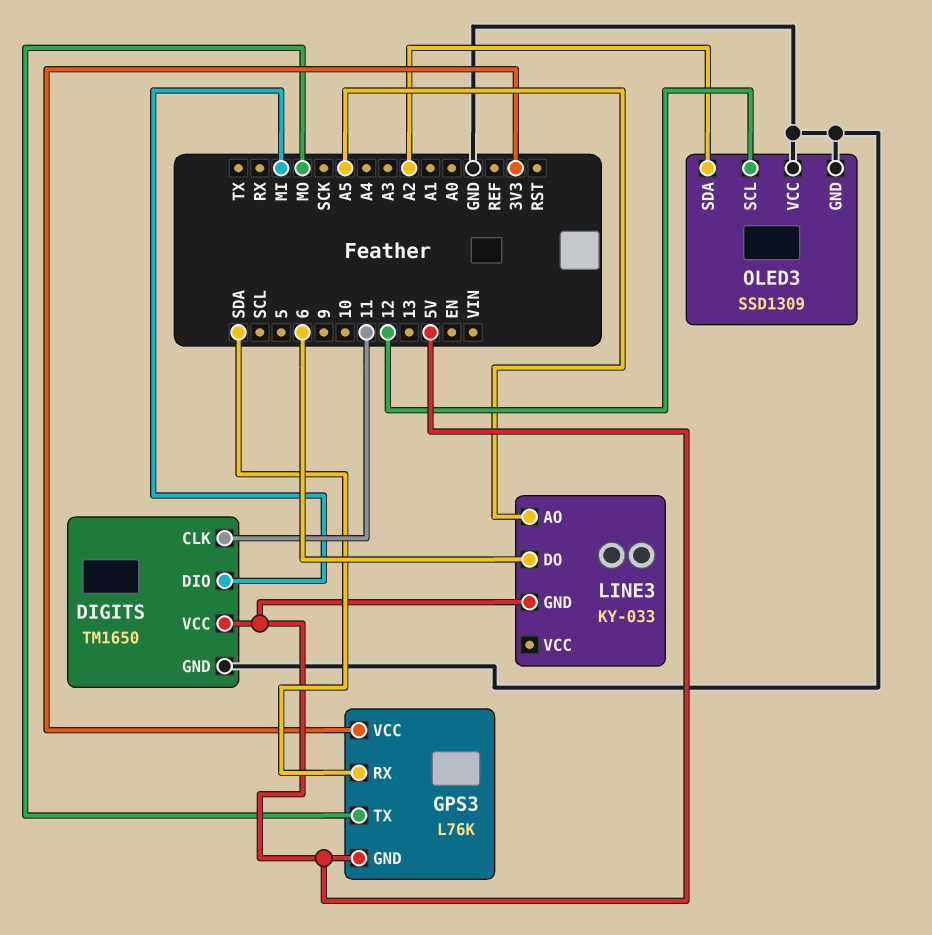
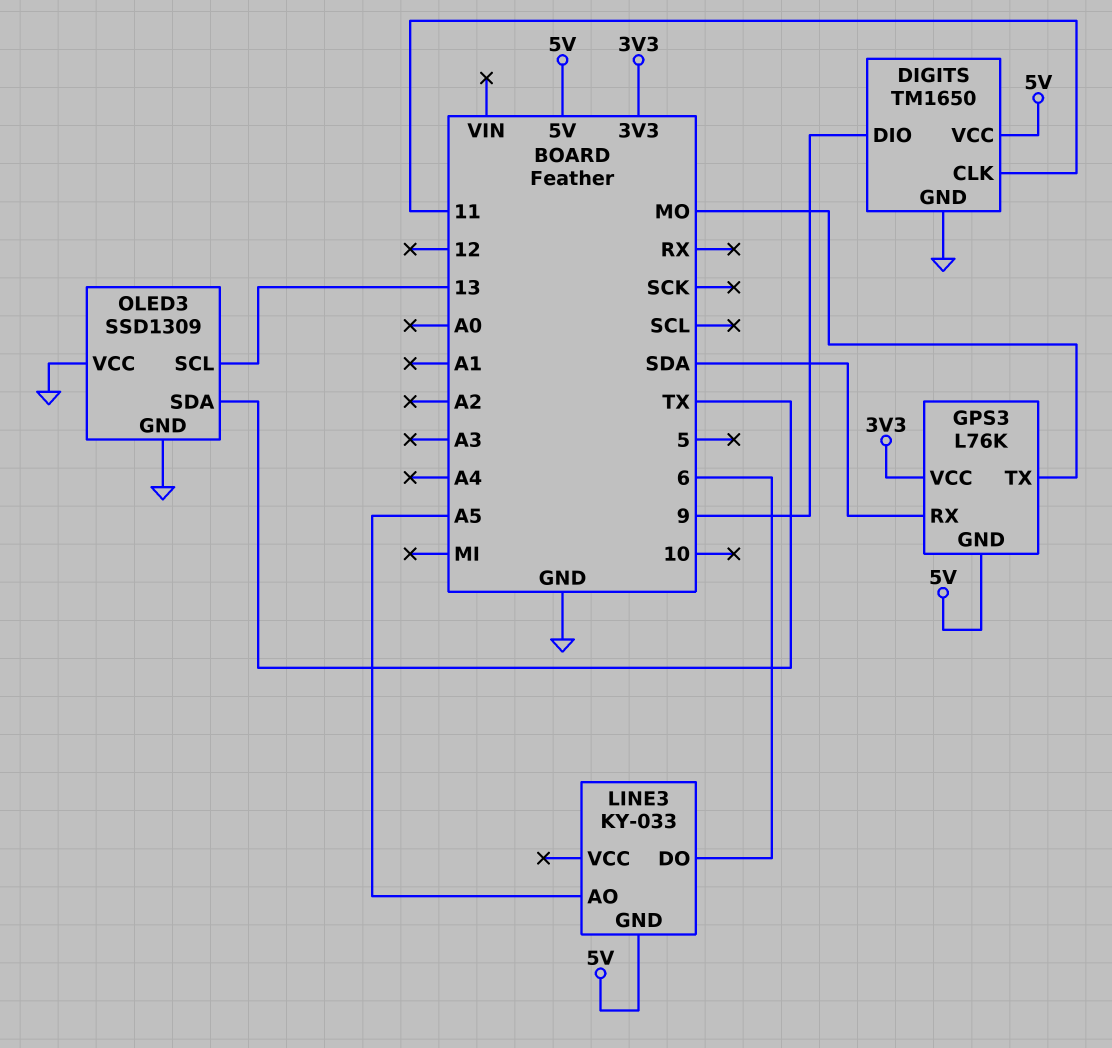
DIGITS pin DIO: MI -> 9
OLED3 pin SCL: 12 -> 13
OLED3 pin SDA: A2 -> TX

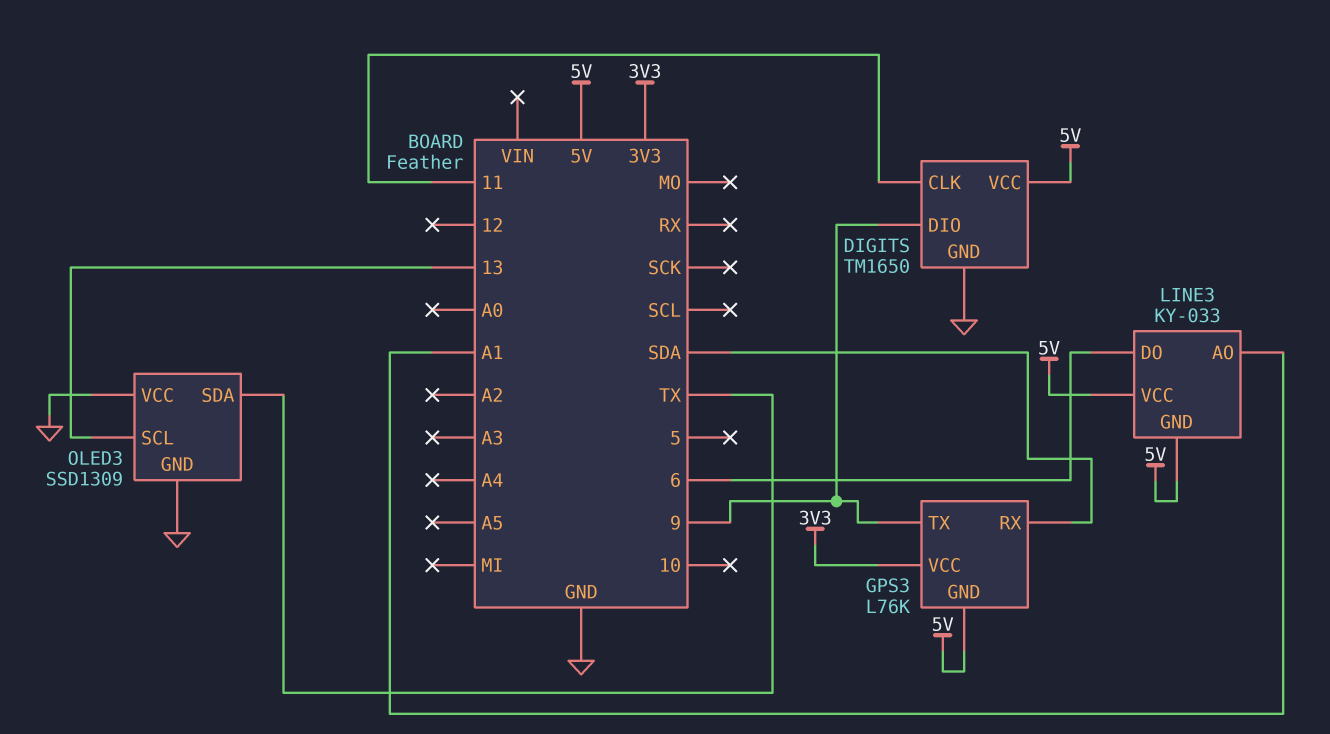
GPS3 pin TX: MO -> 9
LINE3 pin AO: A5 -> A1
LINE3 pin VCC: none -> 5V

